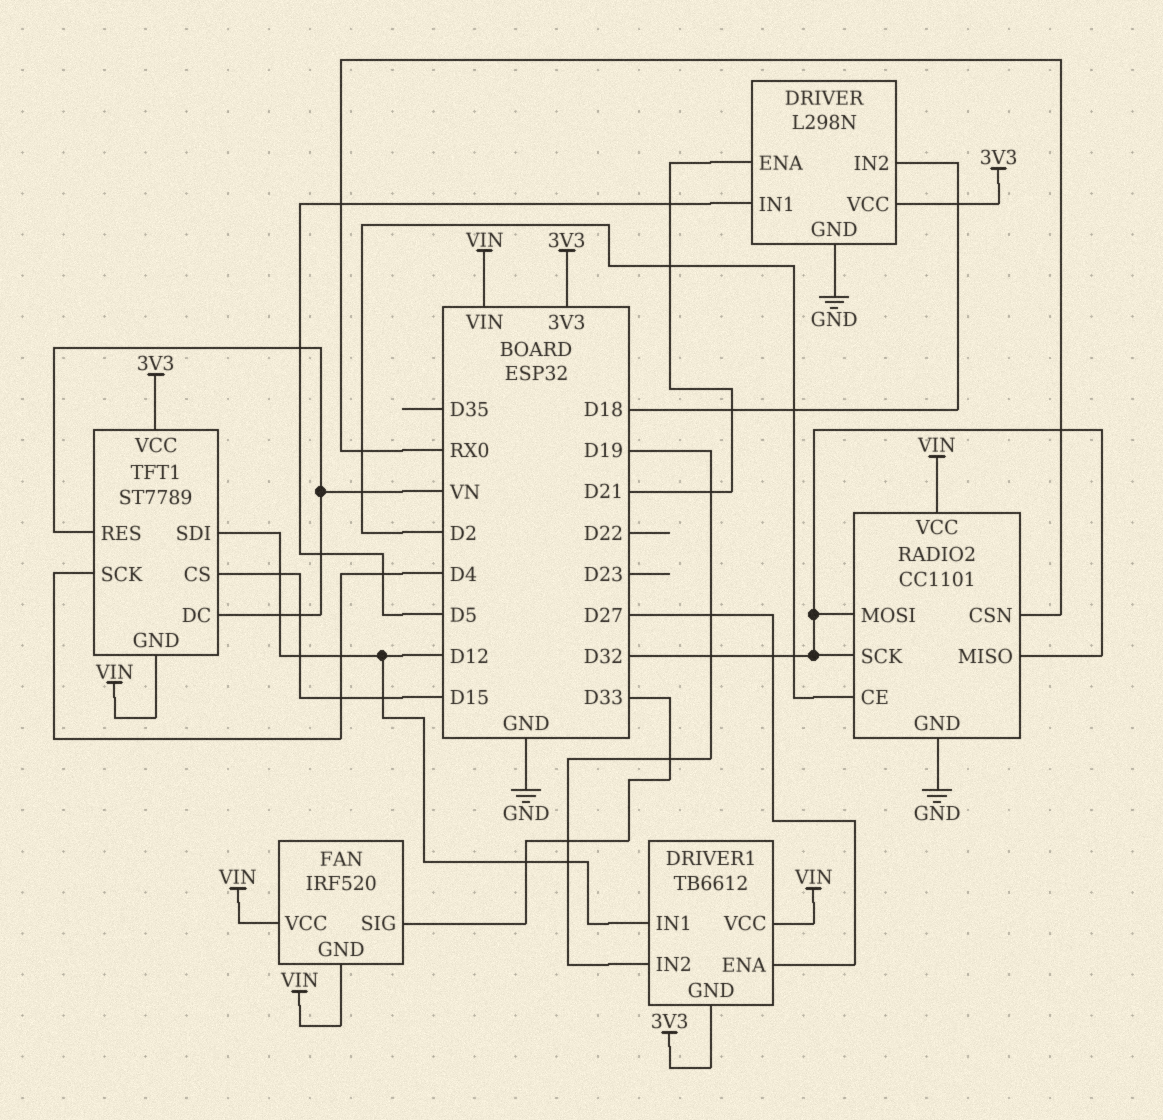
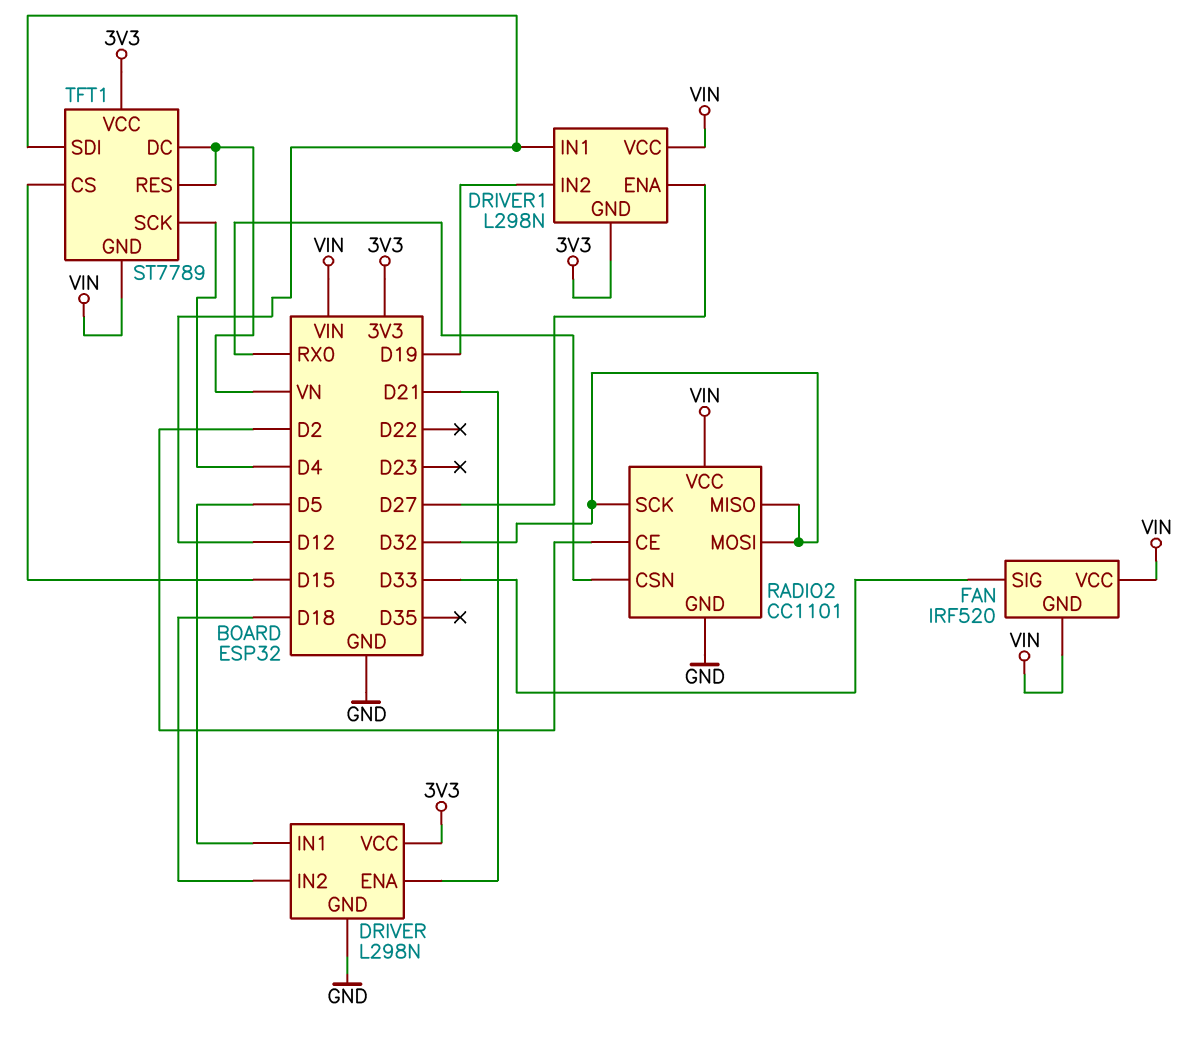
DRIVER1: TB6612 -> L298N

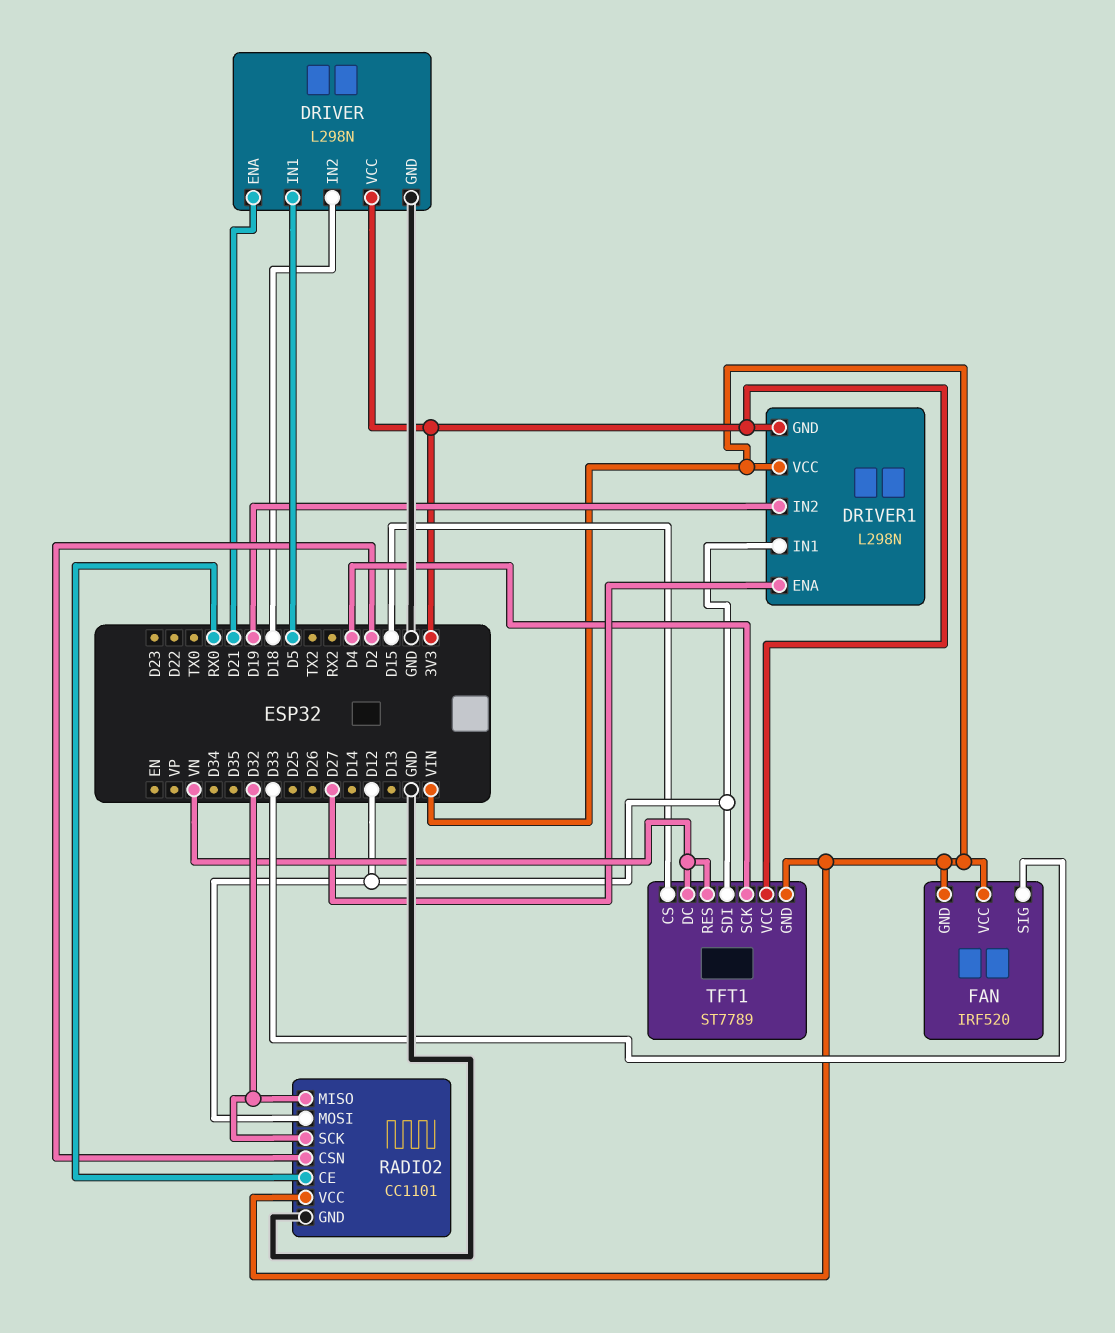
RADIO2 pin CE: D2 -> RX0
RADIO2 pin CSN: RX0 -> D2
RADIO2 pin MOSI: D32 -> D12

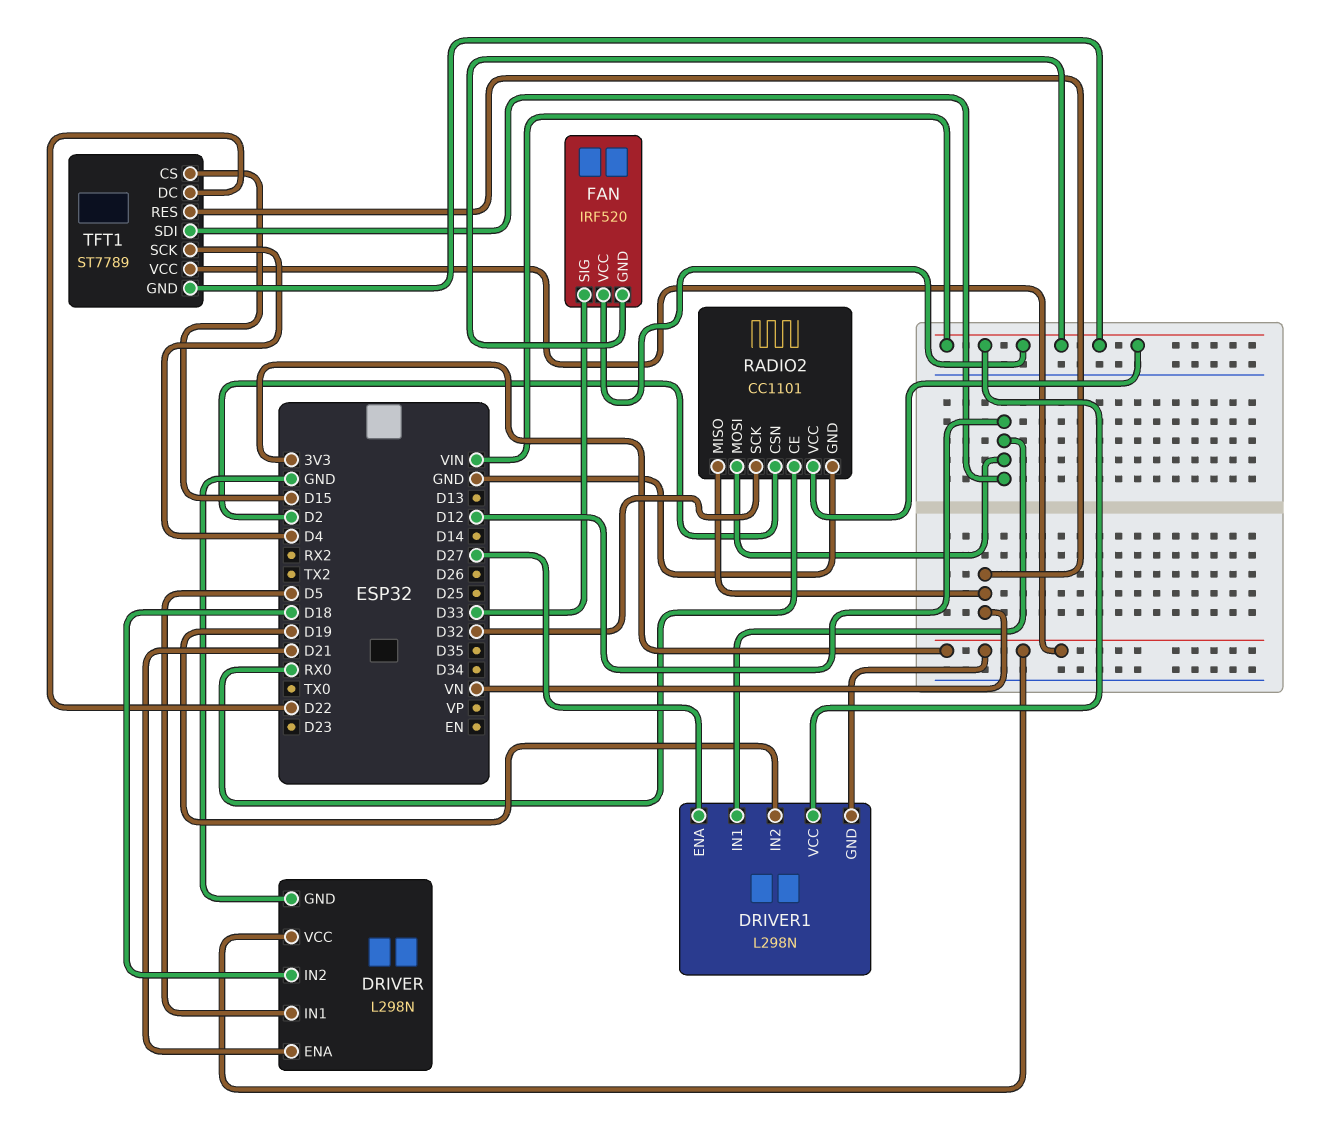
RADIO2 pin MISO: D32 -> VN
TFT1 pin DC: VN -> D22

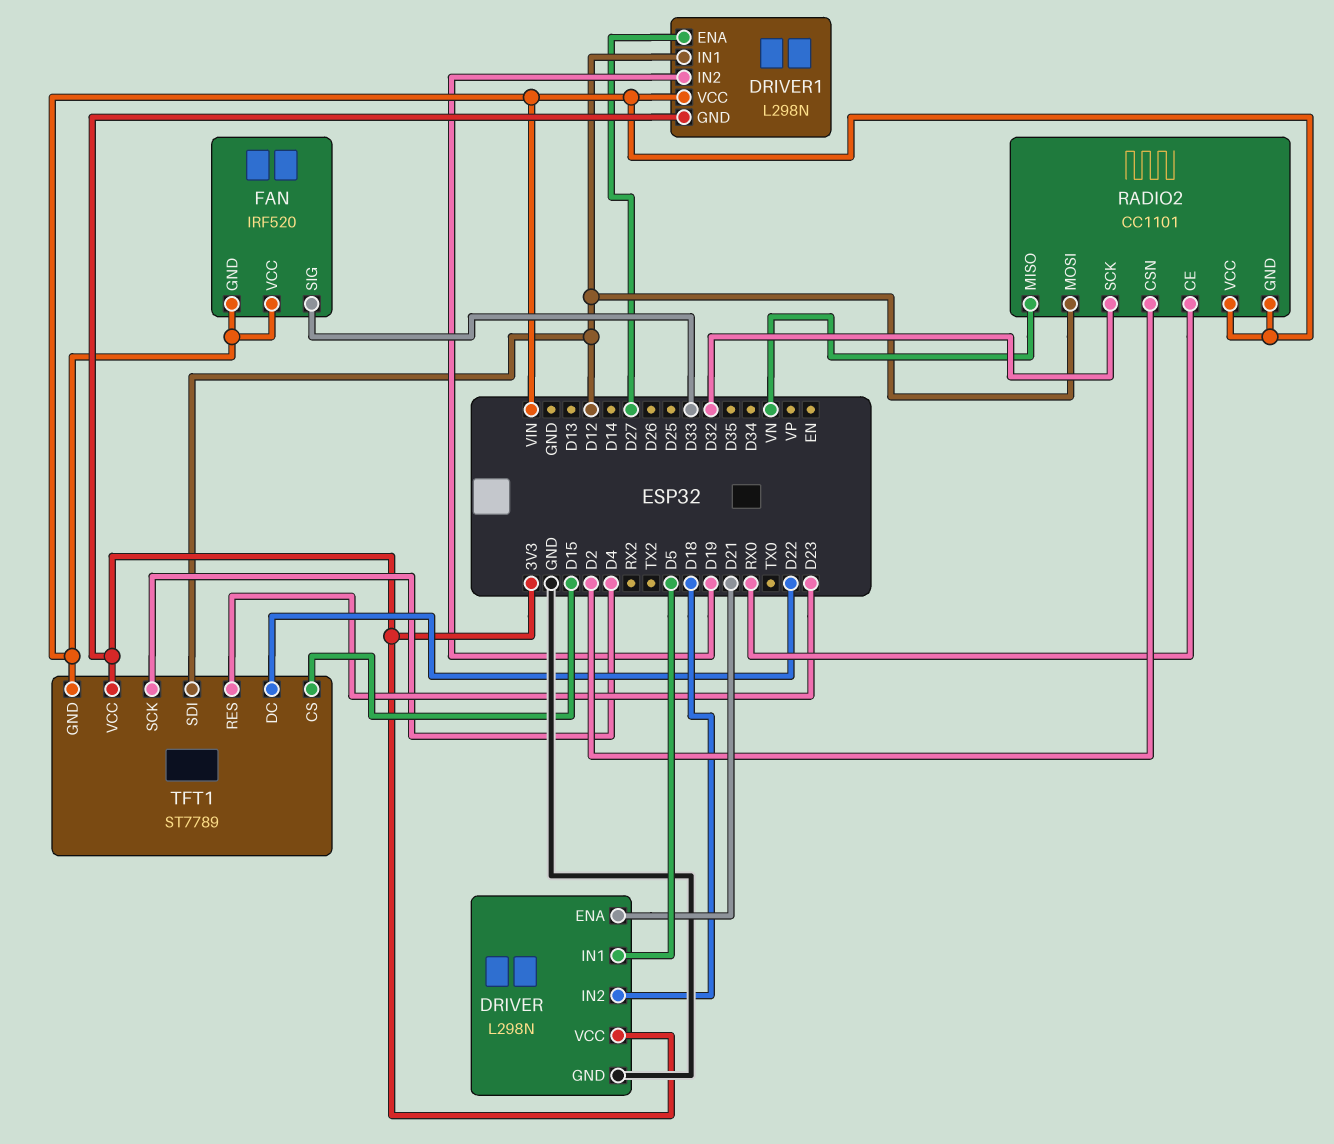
RADIO2 pin GND: GND -> VIN
TFT1 pin RES: VN -> D23

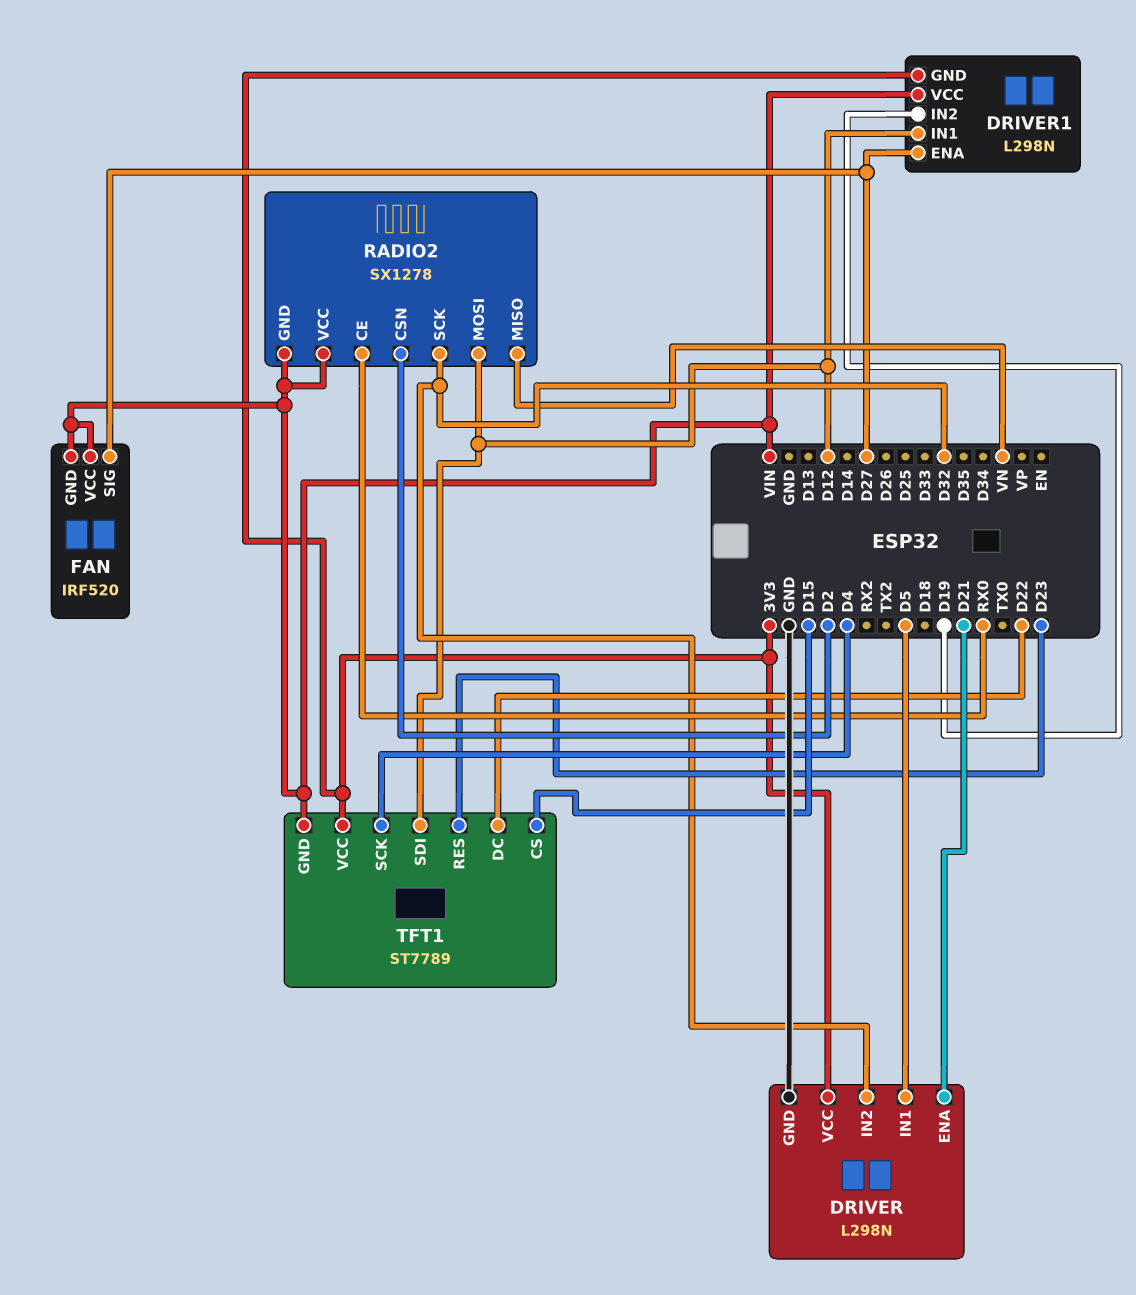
DRIVER pin IN2: D18 -> D32
FAN pin SIG: D33 -> D27
RADIO2: CC1101 -> SX1278

